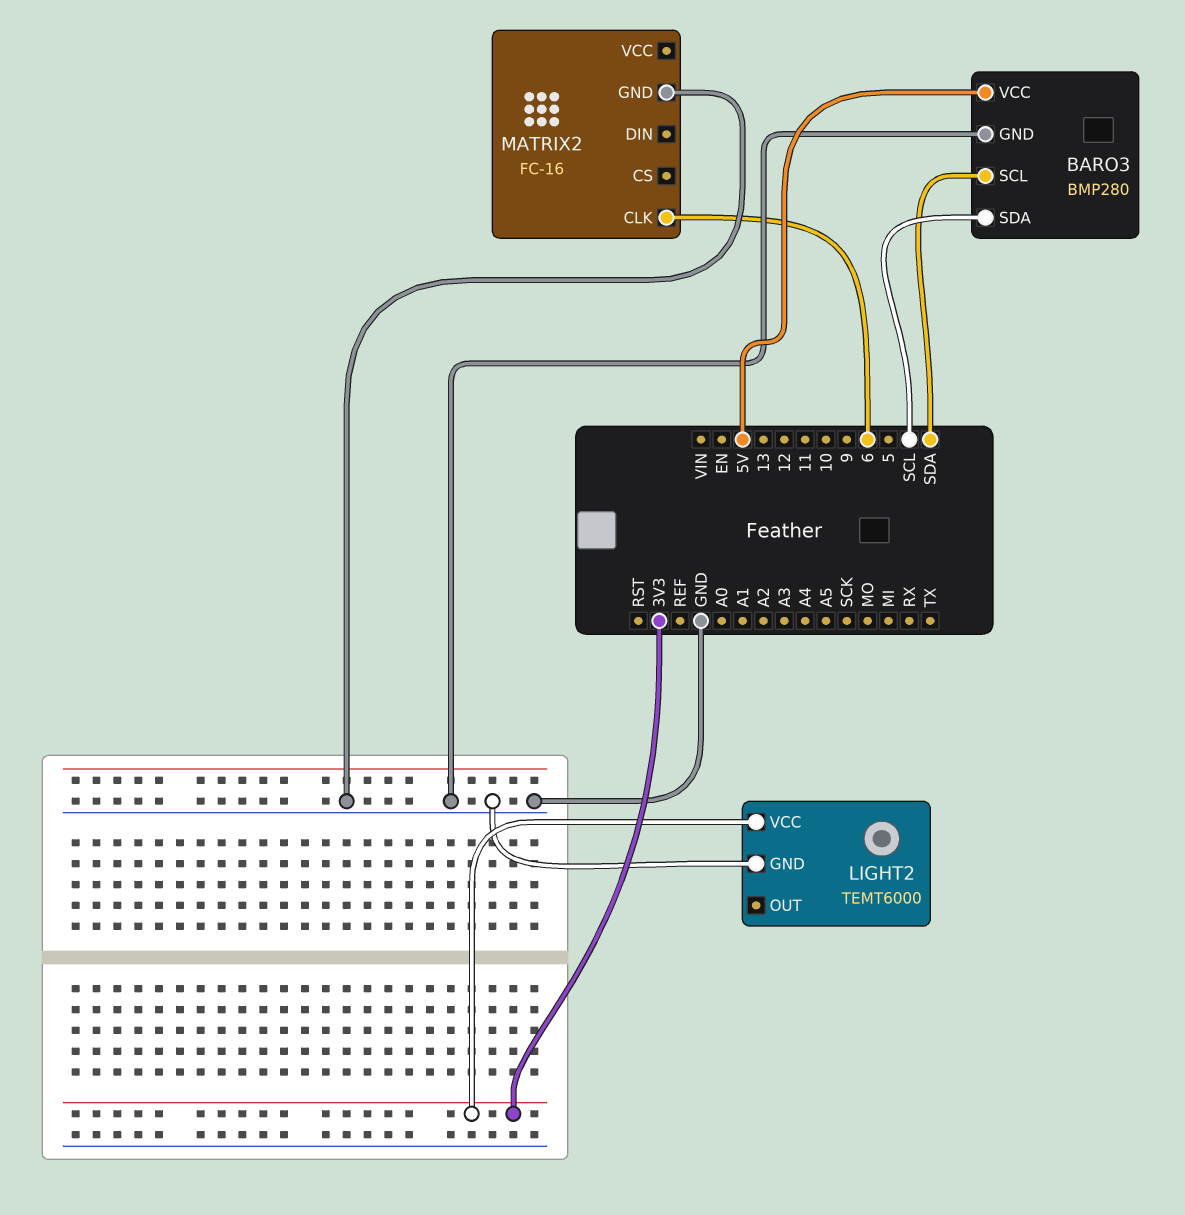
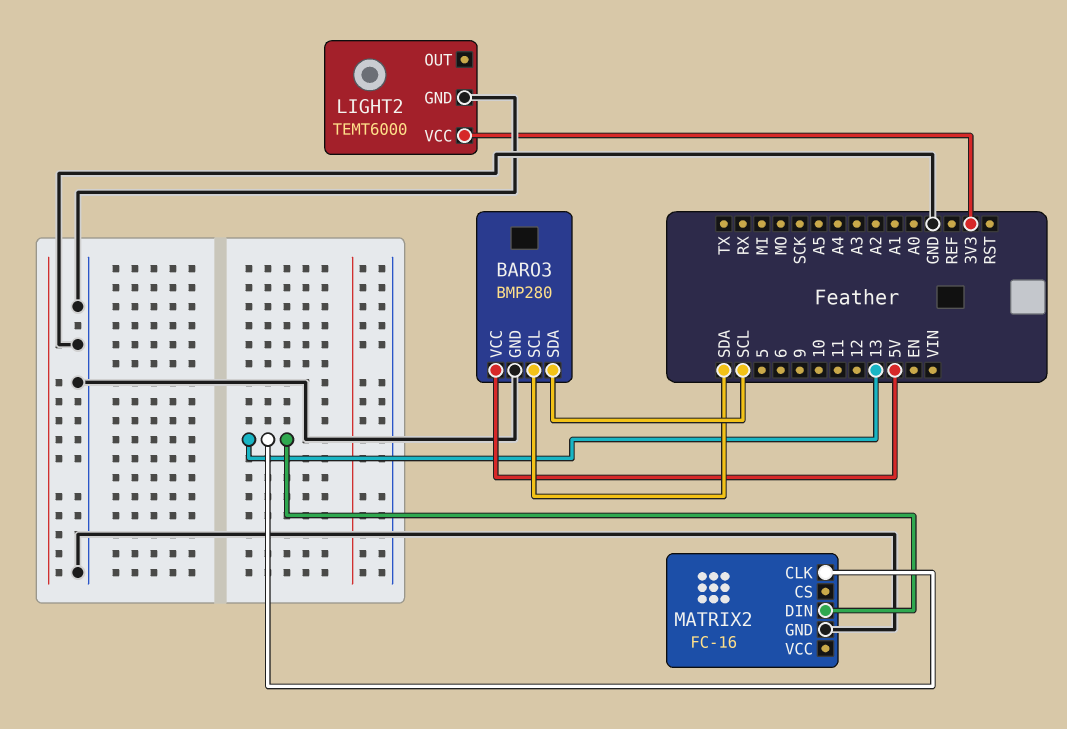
MATRIX2 pin CLK: 6 -> 13
MATRIX2 pin DIN: none -> 13

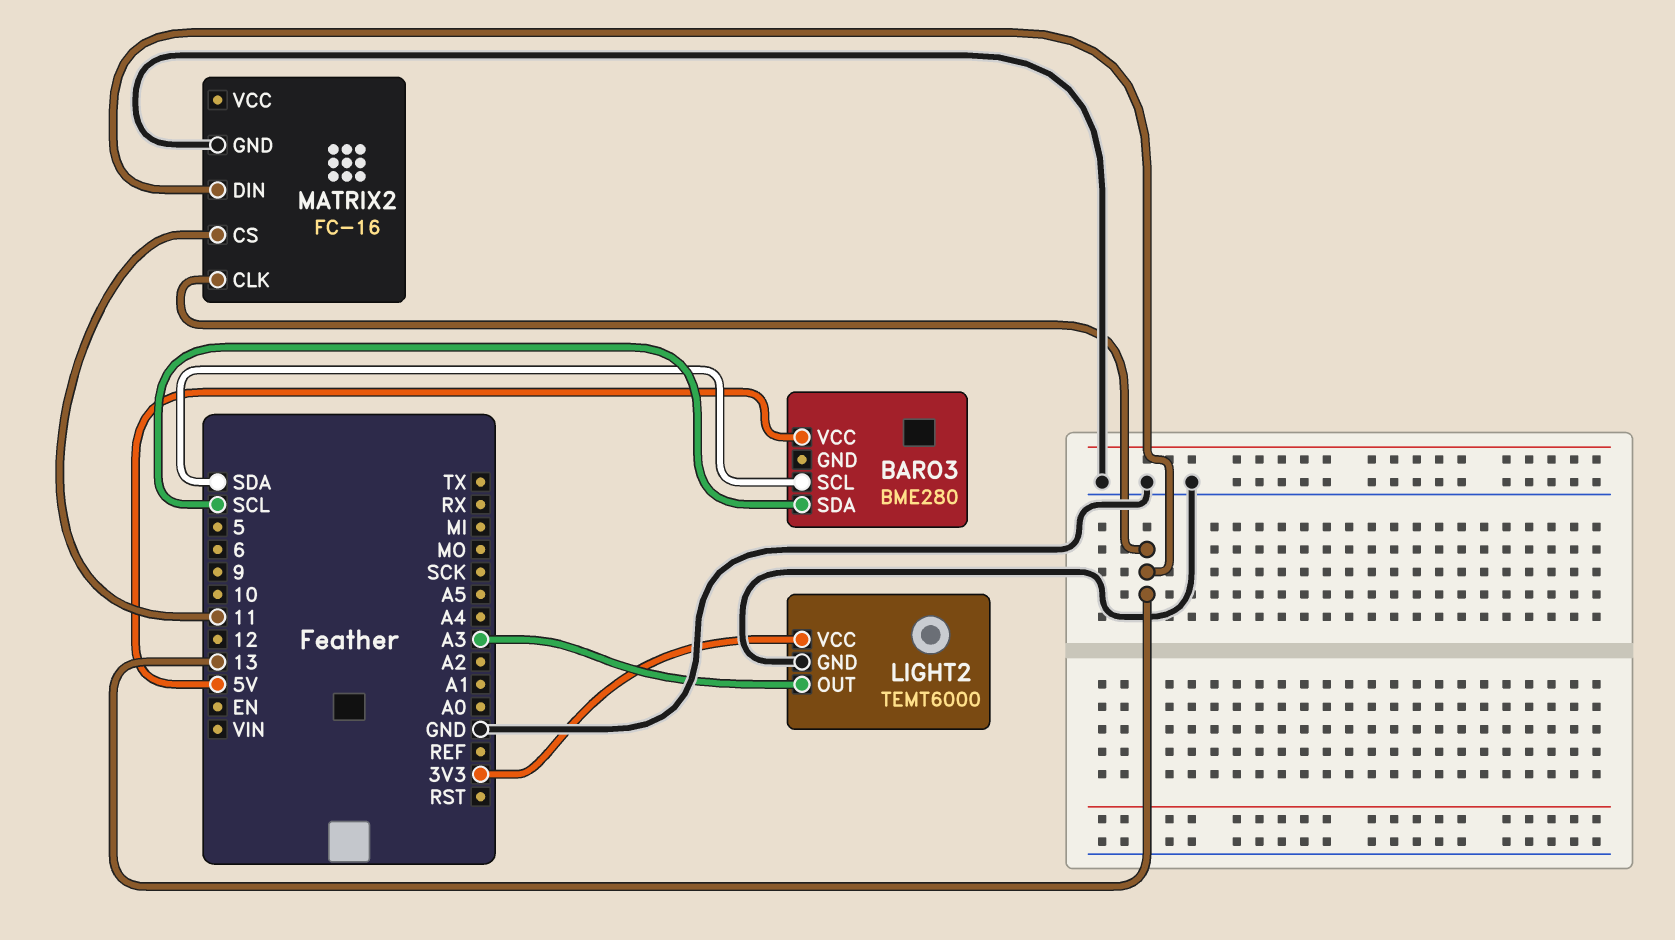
BARO3: BMP280 -> BME280
BARO3 pin GND: GND -> none
LIGHT2 pin OUT: none -> A3
MATRIX2 pin CS: none -> 11

